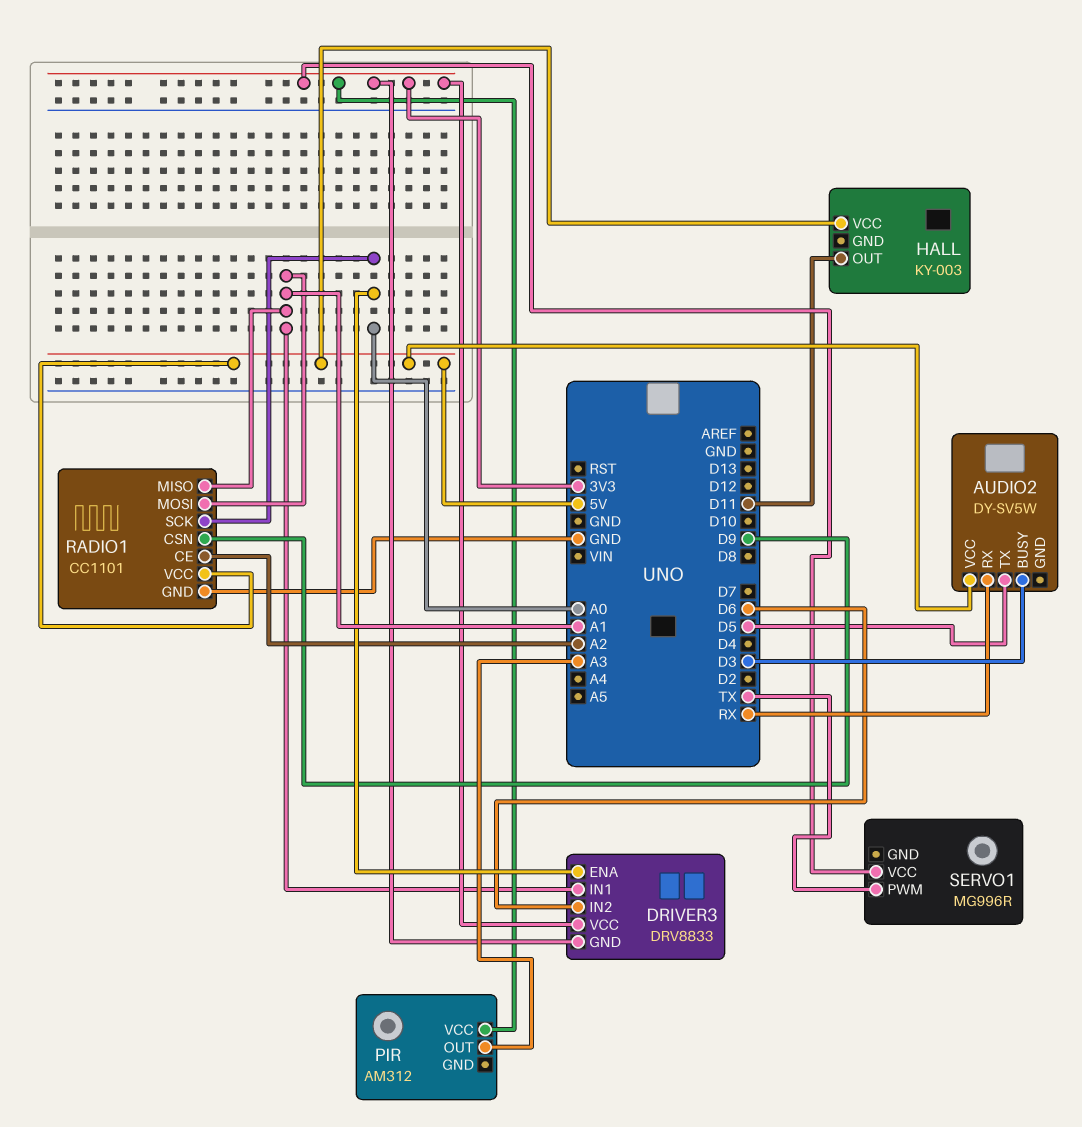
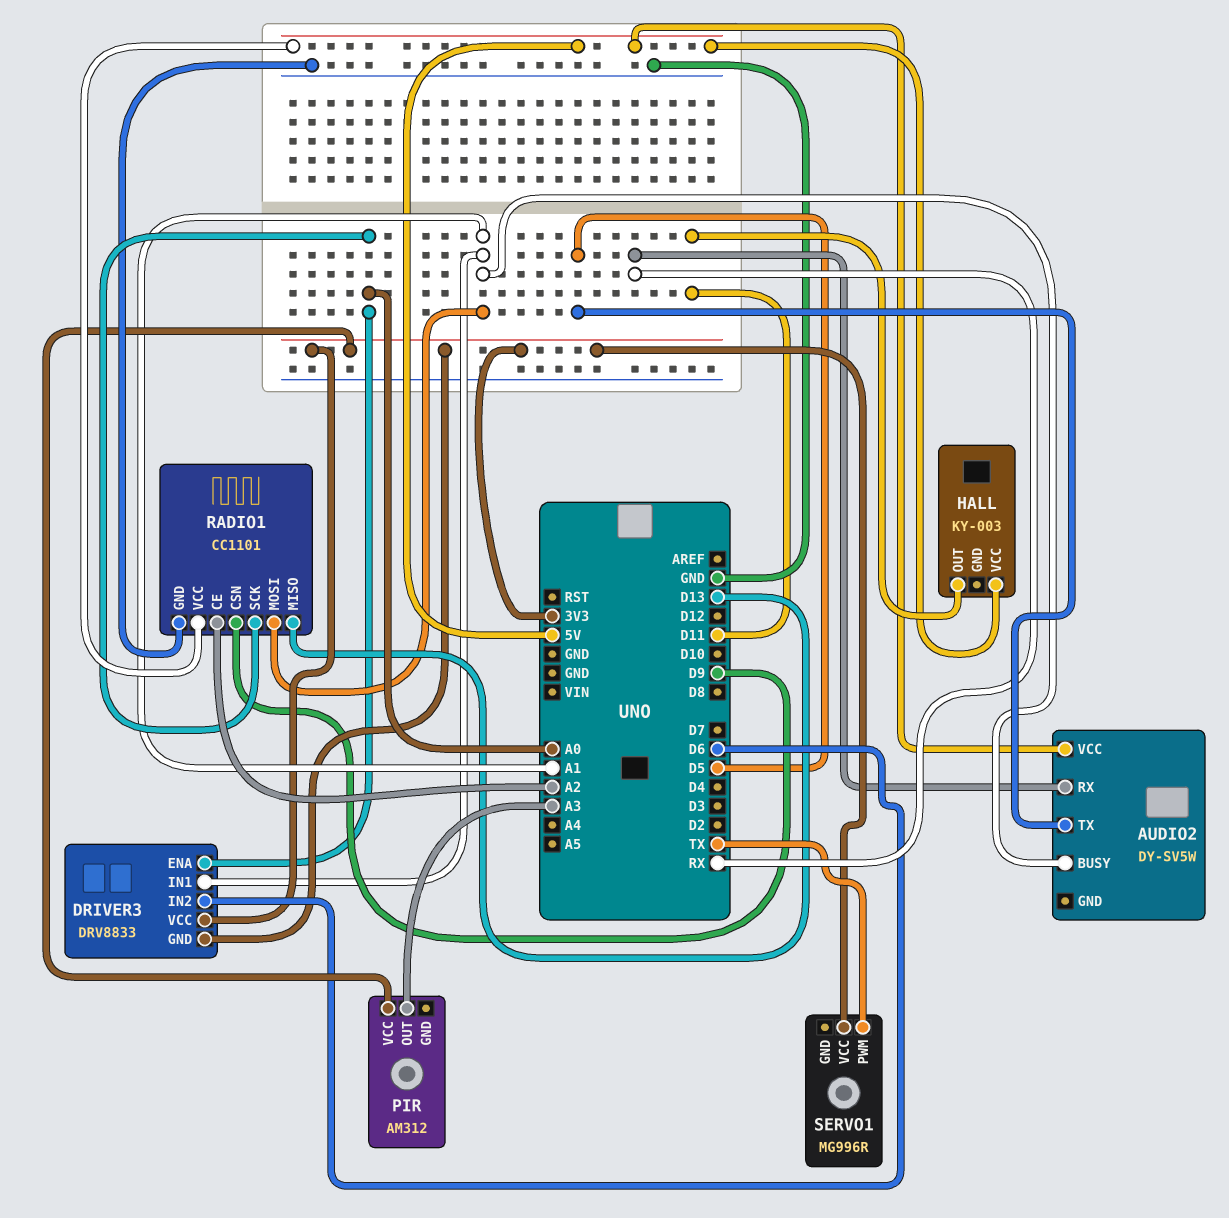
AUDIO2 pin BUSY: D3 -> A1
RADIO1 pin MISO: A1 -> D13

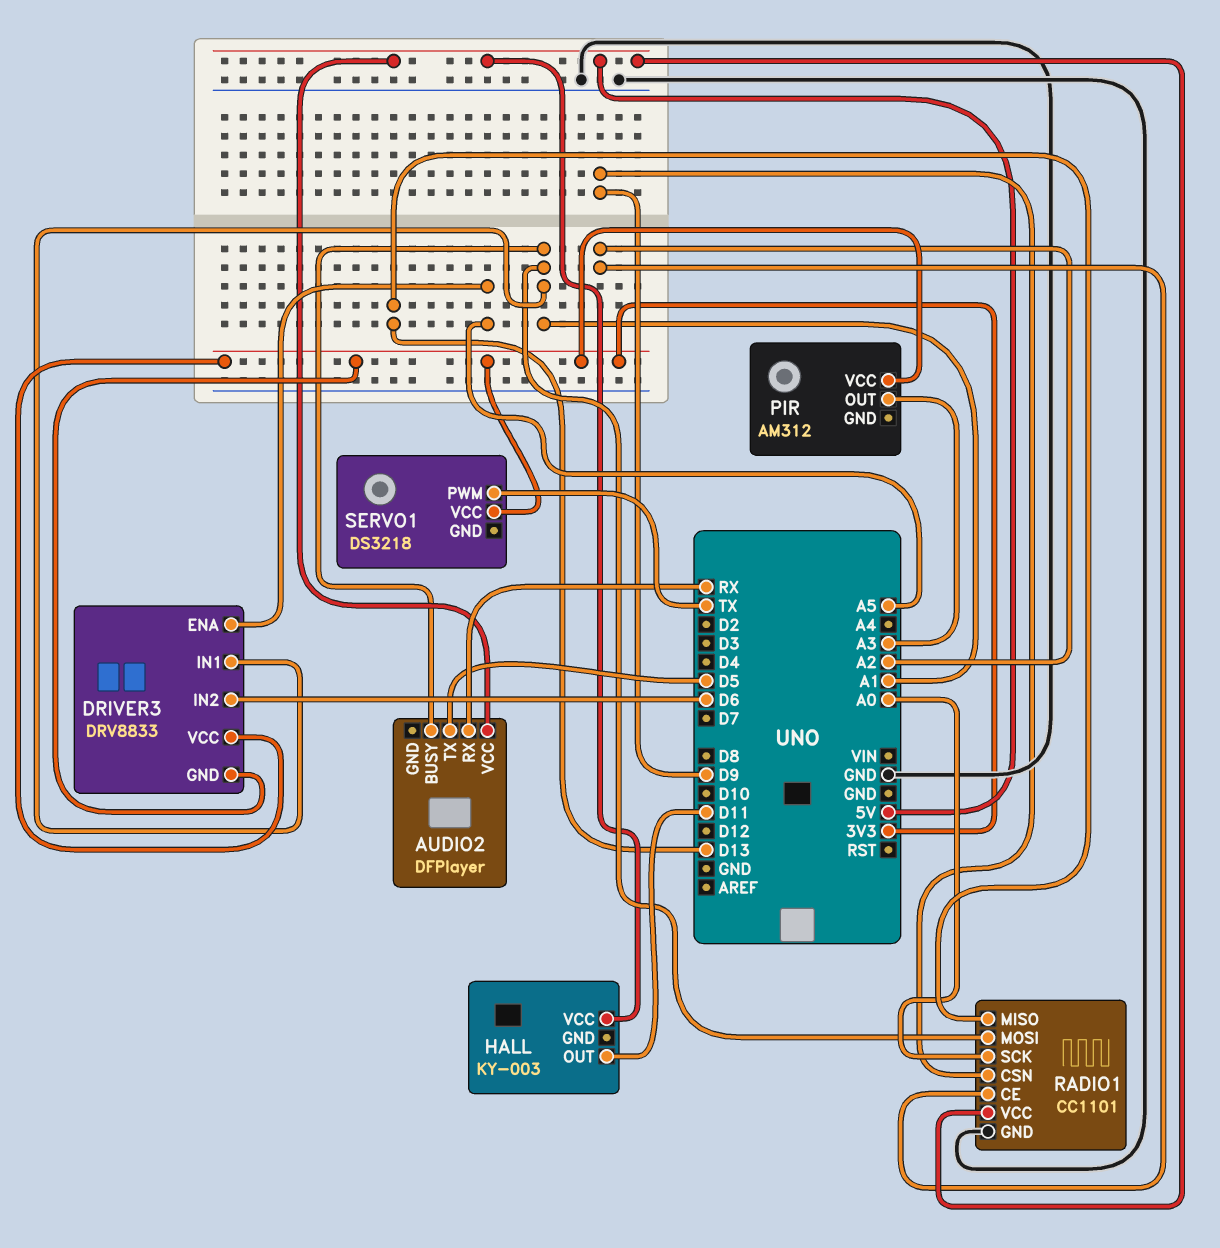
AUDIO2: DY-SV5W -> DFPlayer
DRIVER3 pin ENA: A0 -> A5
SERVO1: MG996R -> DS3218

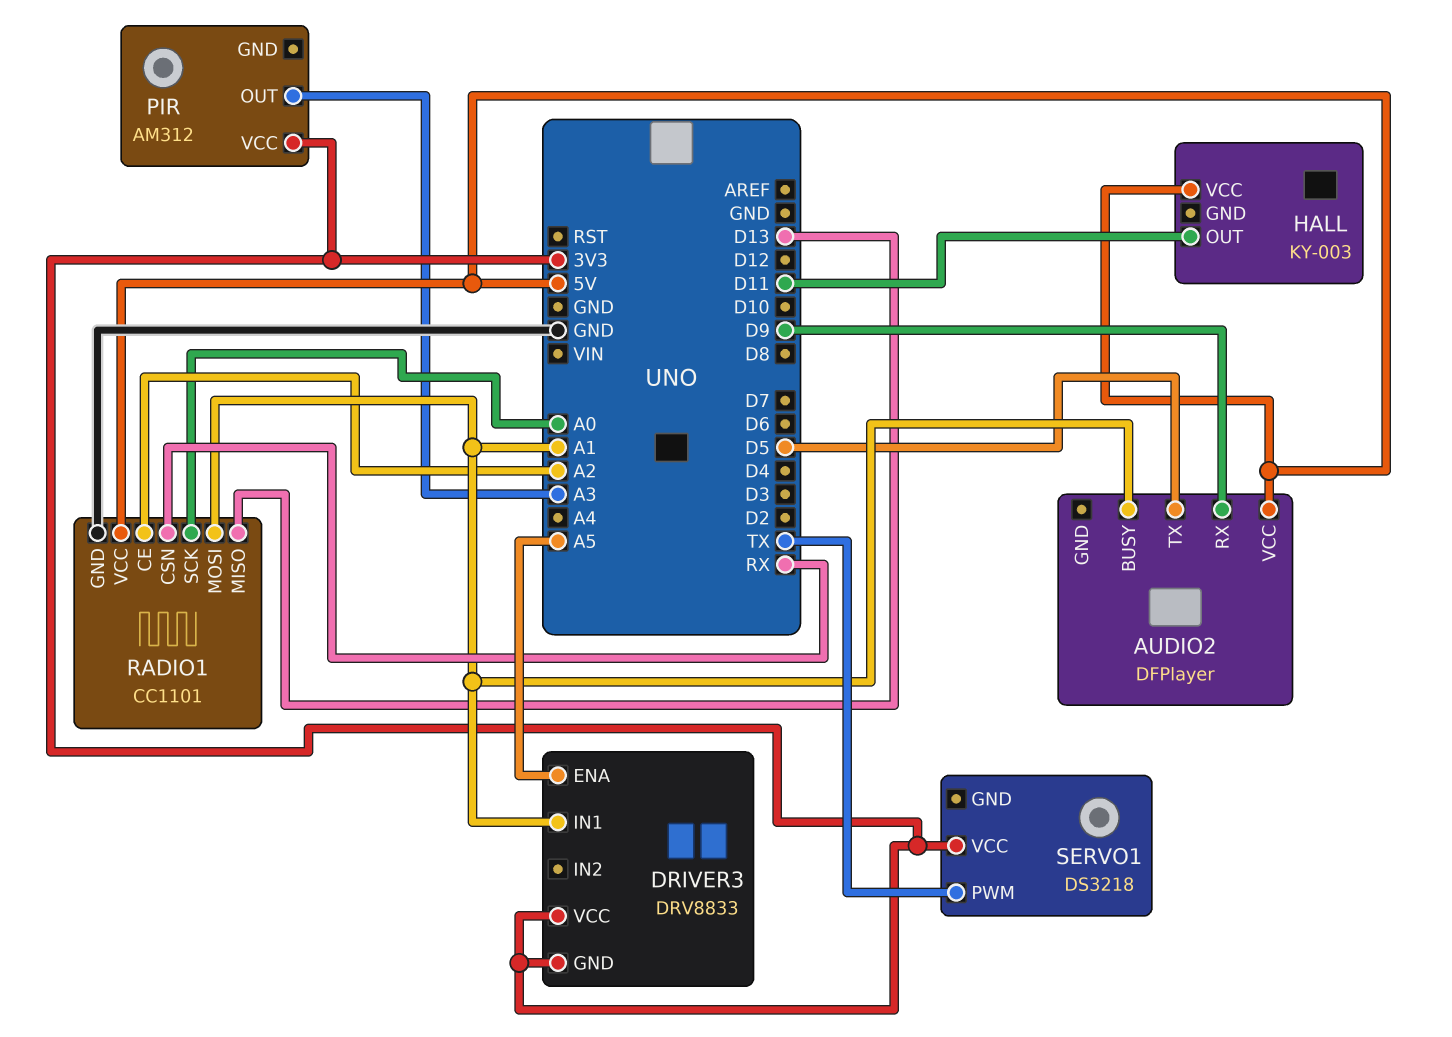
AUDIO2 pin RX: RX -> D9
DRIVER3 pin IN2: D6 -> none
RADIO1 pin CSN: D9 -> RX

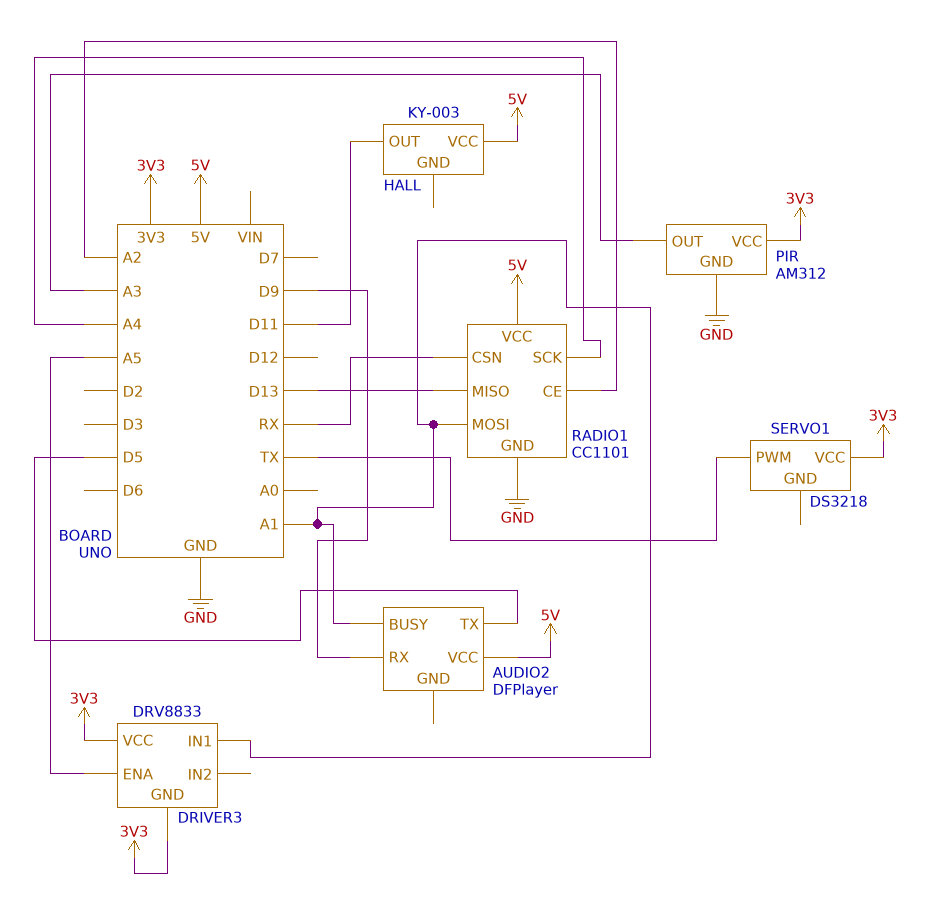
PIR pin GND: none -> GND
RADIO1 pin SCK: A0 -> A4

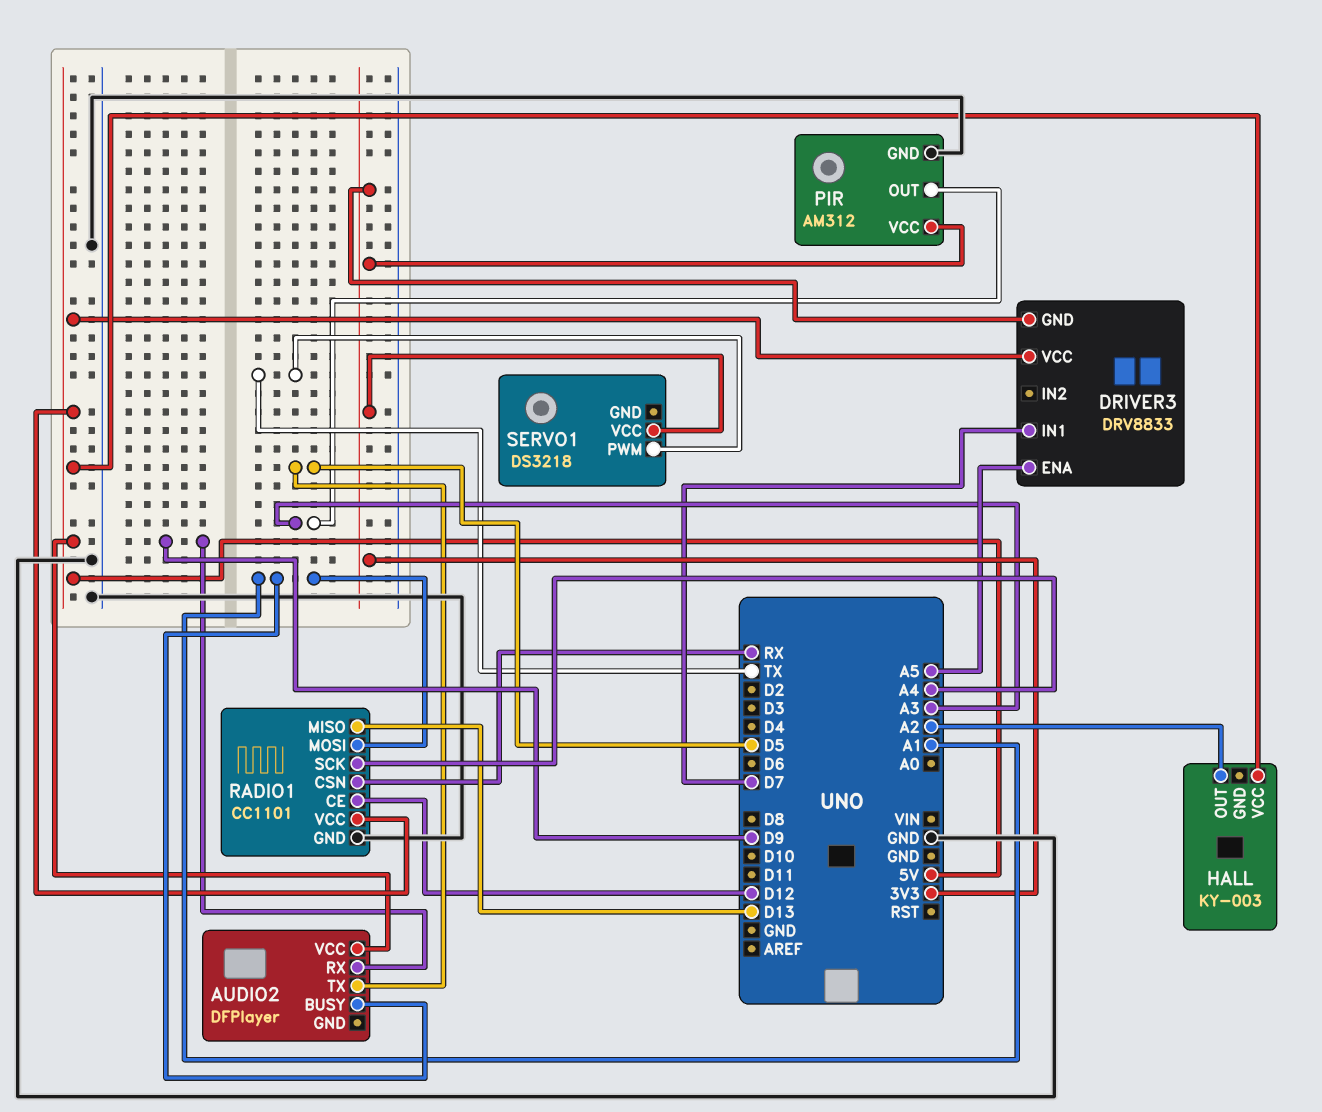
DRIVER3 pin IN1: A1 -> D7
DRIVER3 pin VCC: 3V3 -> 5V
HALL pin OUT: D11 -> A2
RADIO1 pin CE: A2 -> D12

